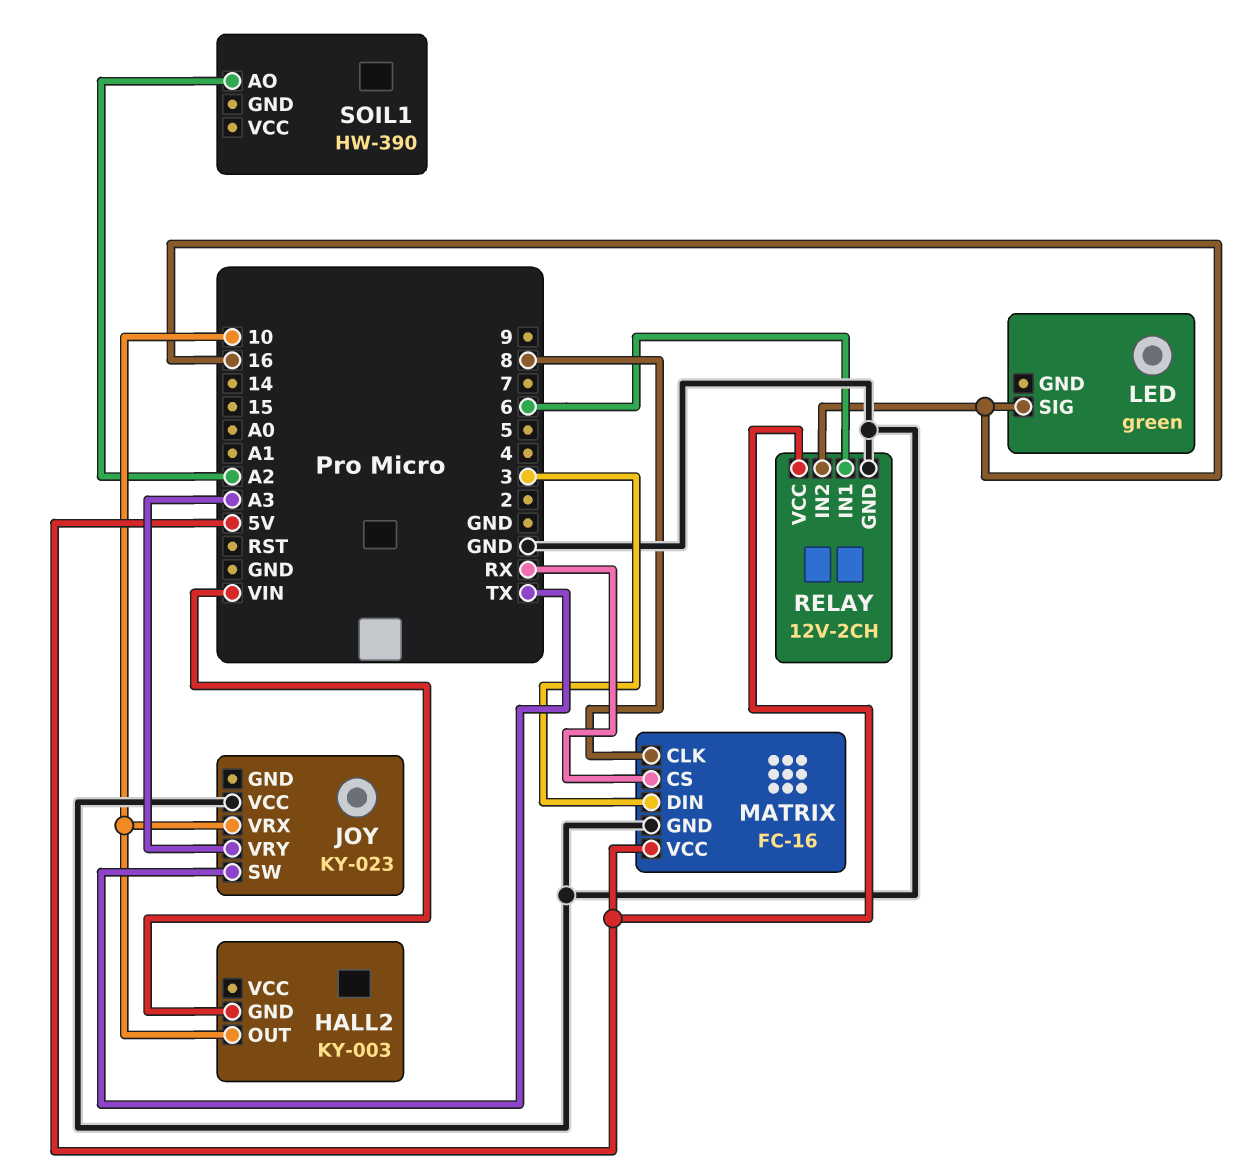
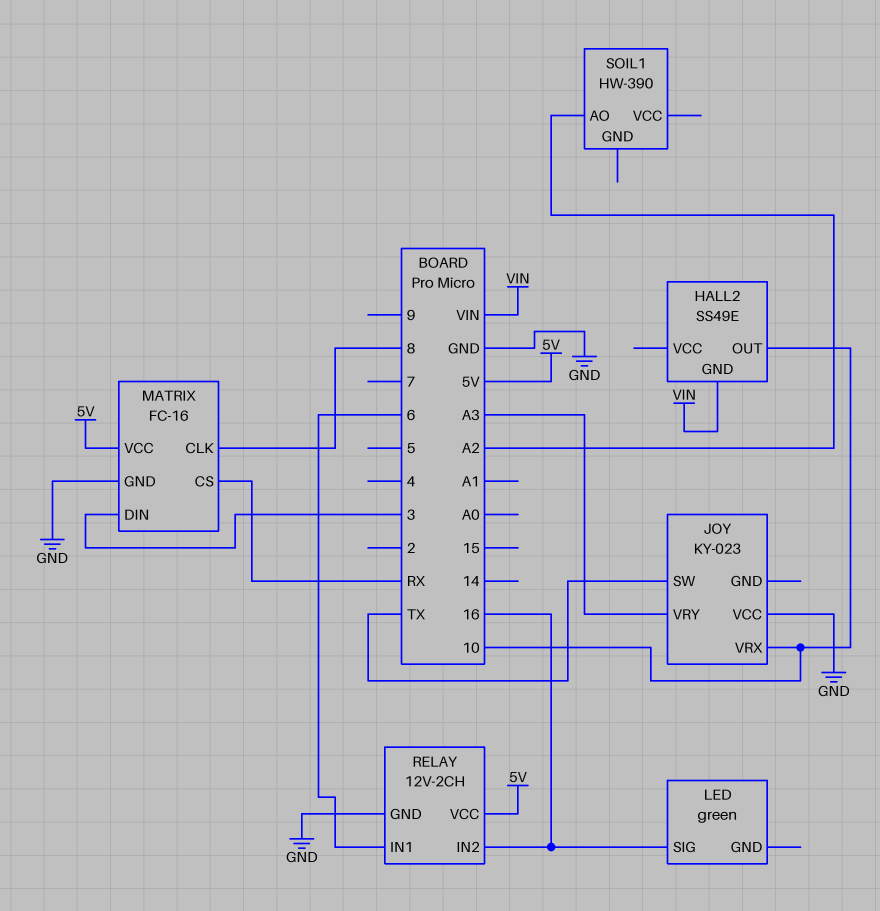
HALL2: KY-003 -> SS49E

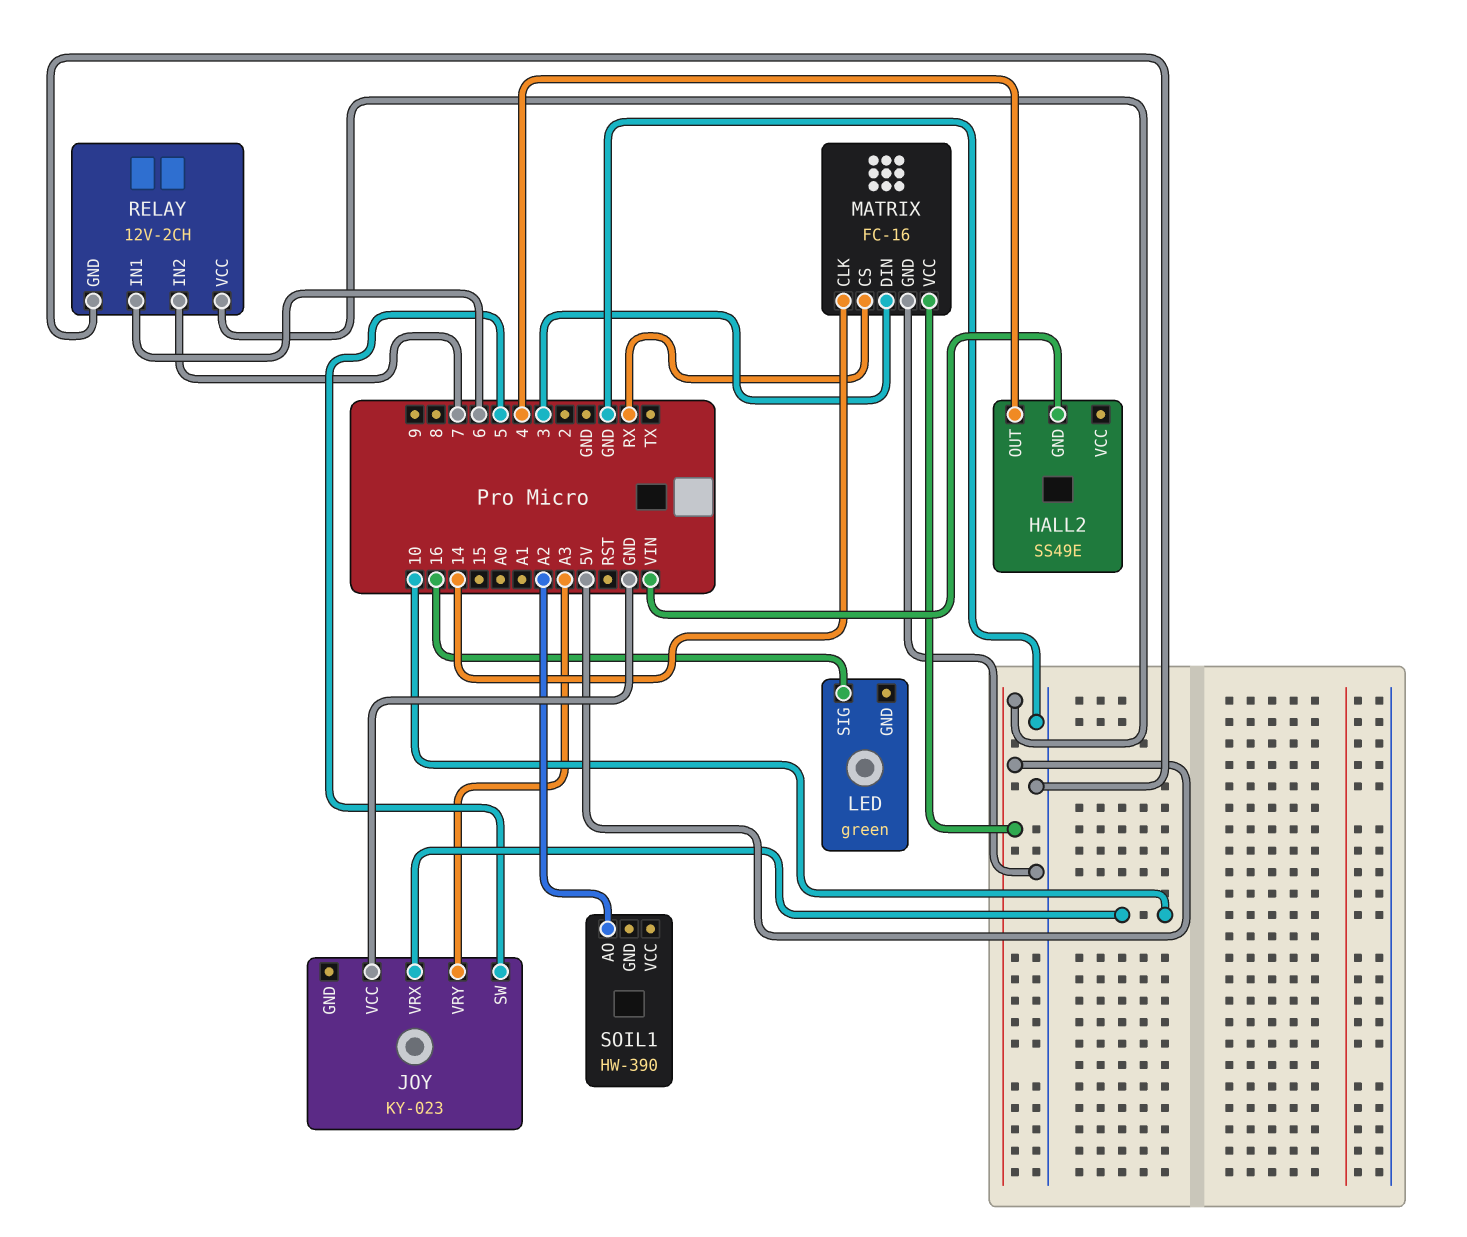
HALL2 pin OUT: 10 -> 4
JOY pin SW: TX -> 5
MATRIX pin CLK: 8 -> 14
RELAY pin IN2: 16 -> 7

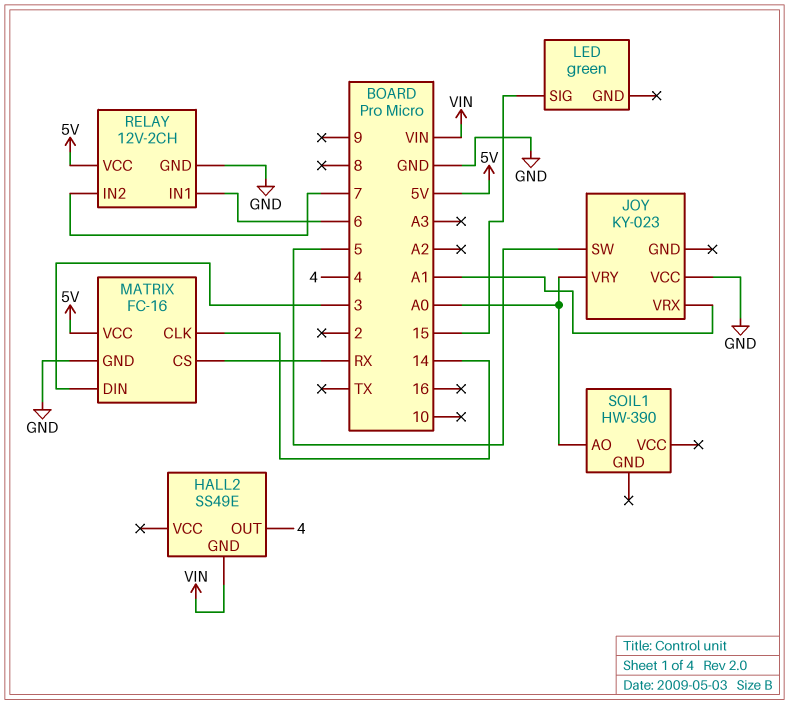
JOY pin VRX: 10 -> A1
JOY pin VRY: A3 -> A0
LED pin SIG: 16 -> 15
SOIL1 pin AO: A2 -> A0

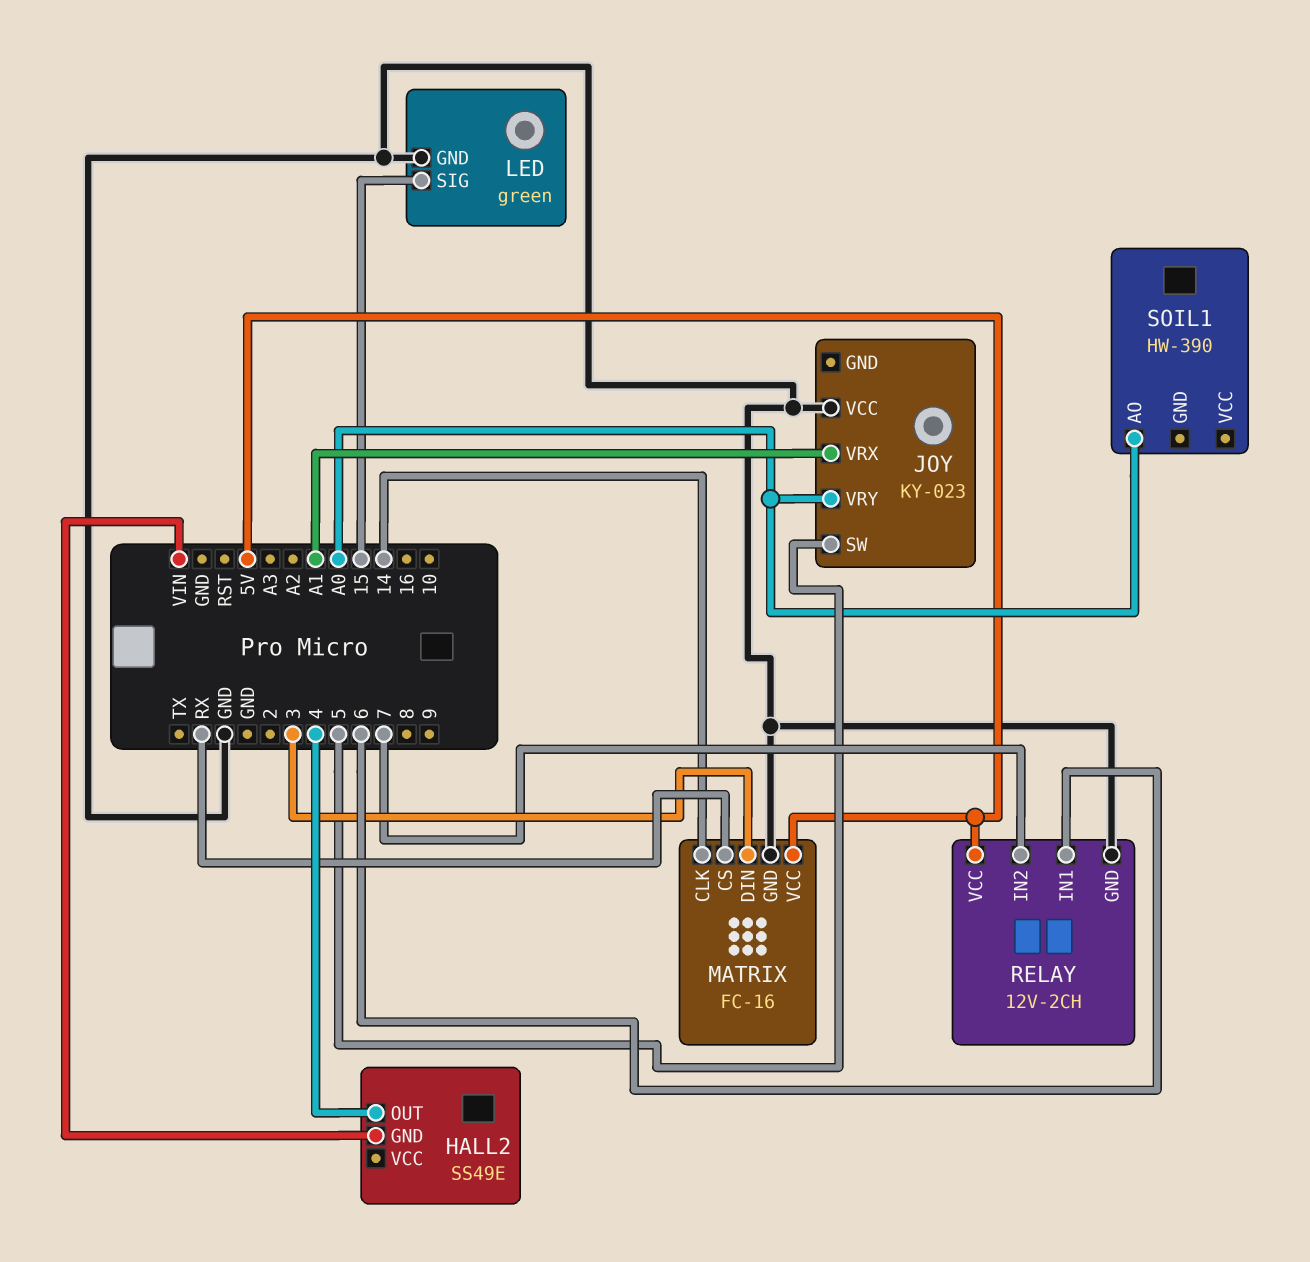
LED pin GND: none -> GND

